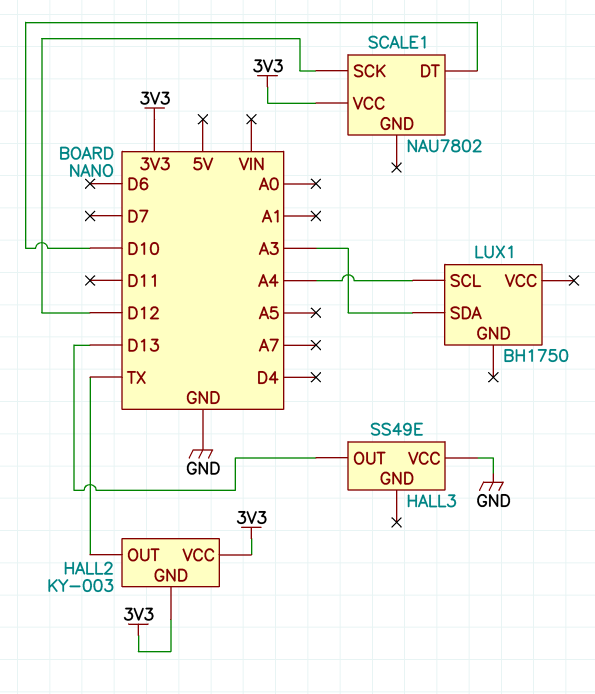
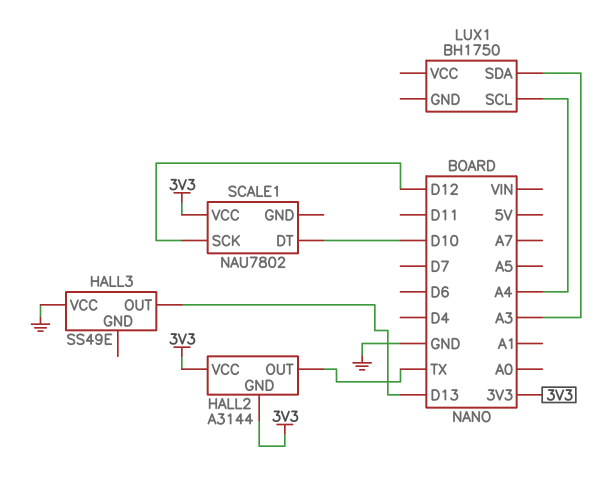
HALL2: KY-003 -> A3144

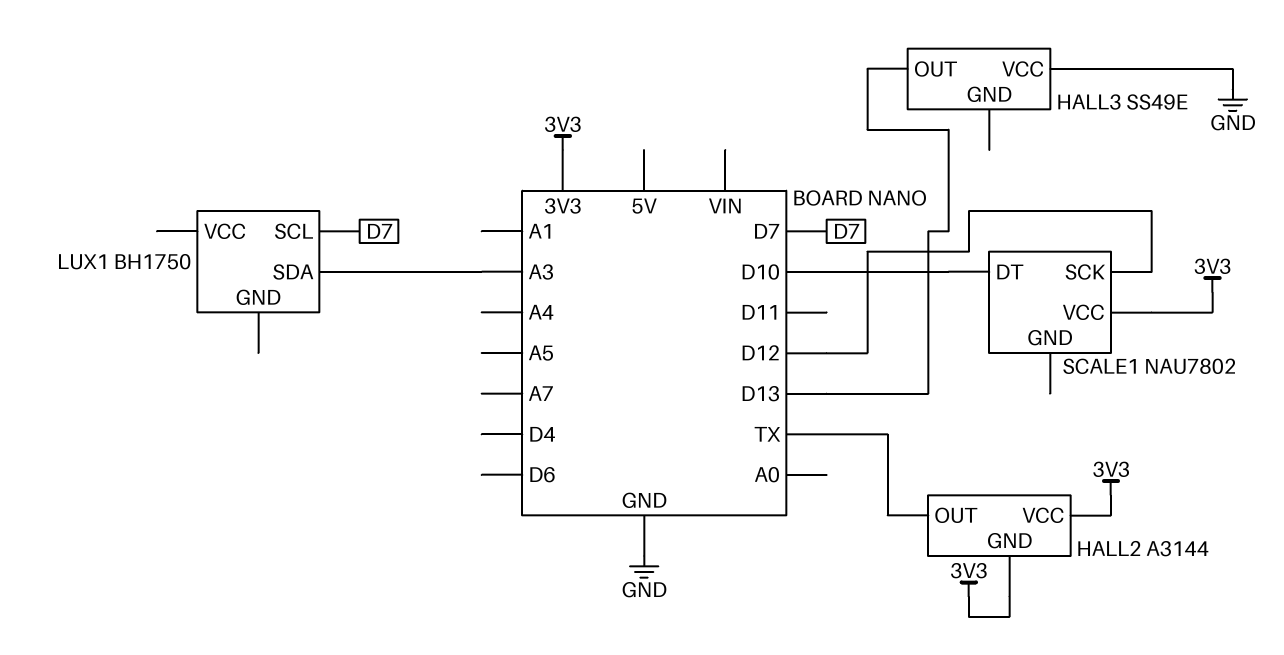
LUX1 pin SCL: A4 -> D7

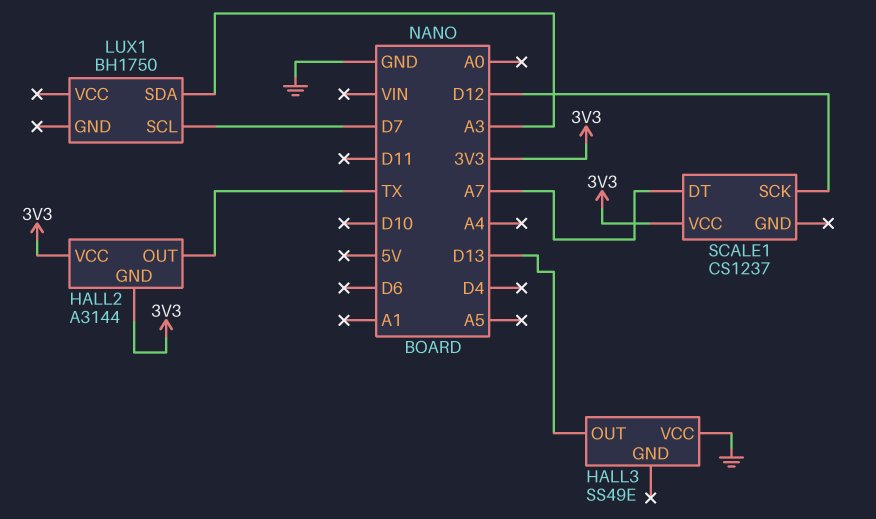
SCALE1: NAU7802 -> CS1237
SCALE1 pin DT: D10 -> A7

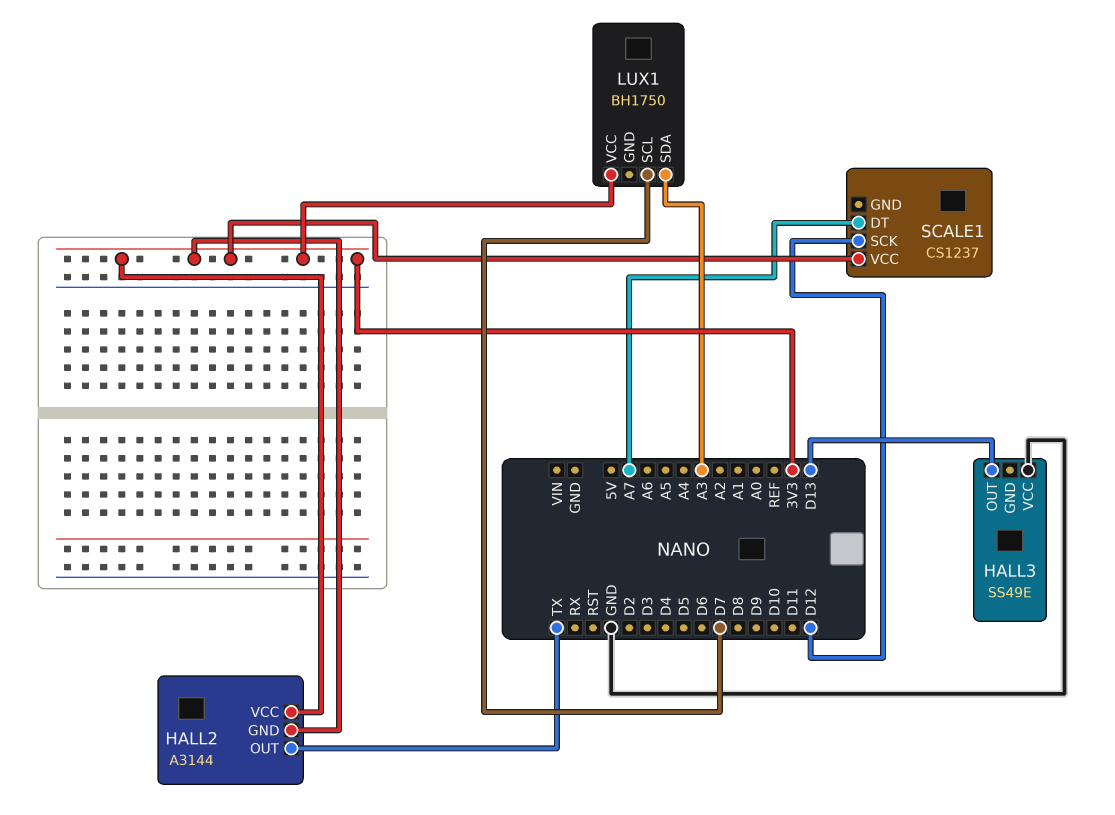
LUX1 pin VCC: none -> 3V3

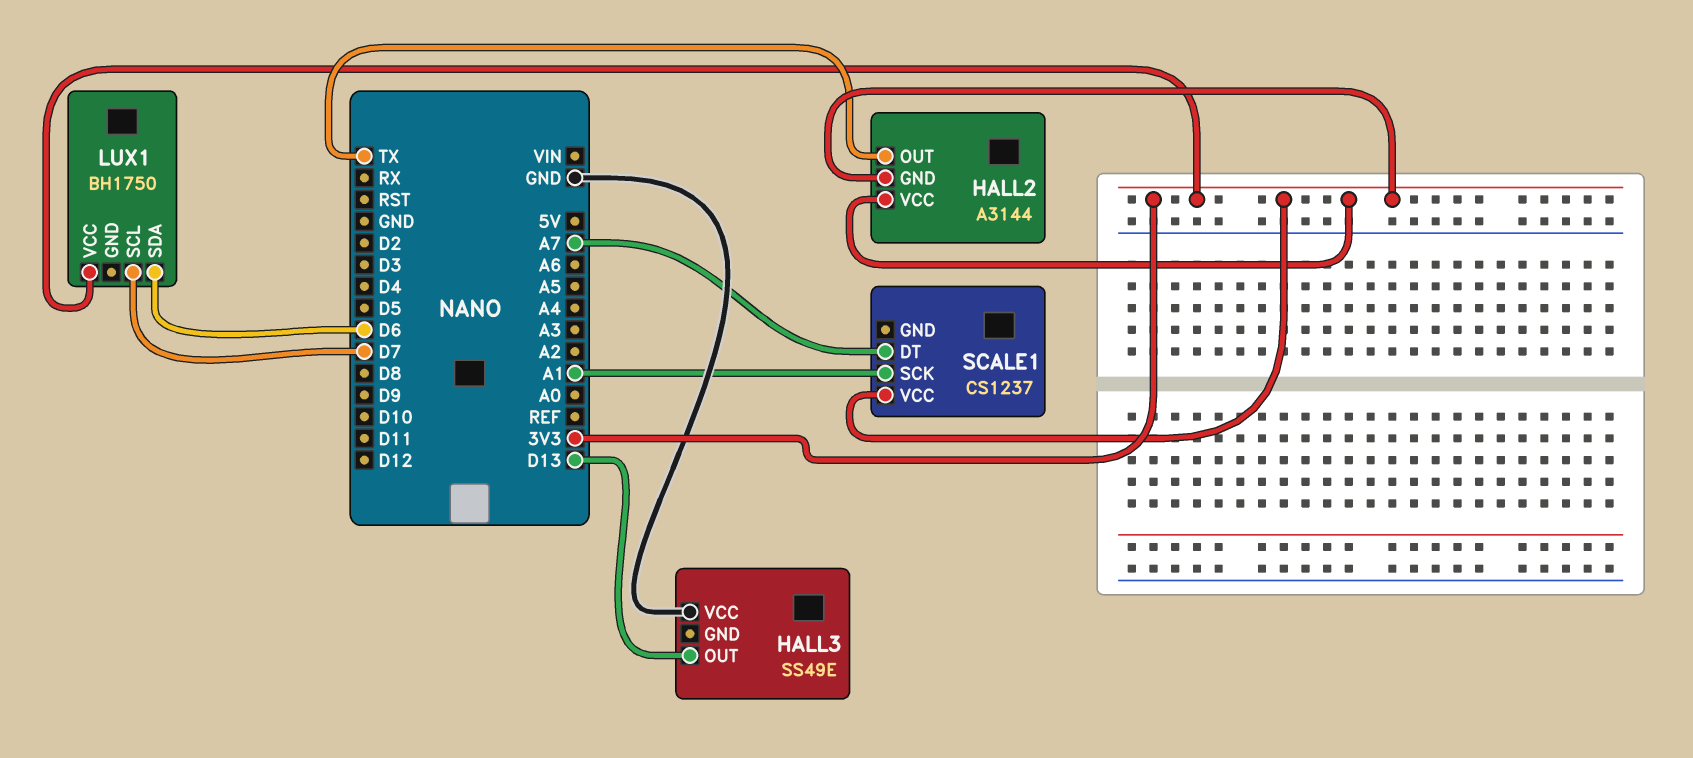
LUX1 pin SDA: A3 -> D6
SCALE1 pin SCK: D12 -> A1

